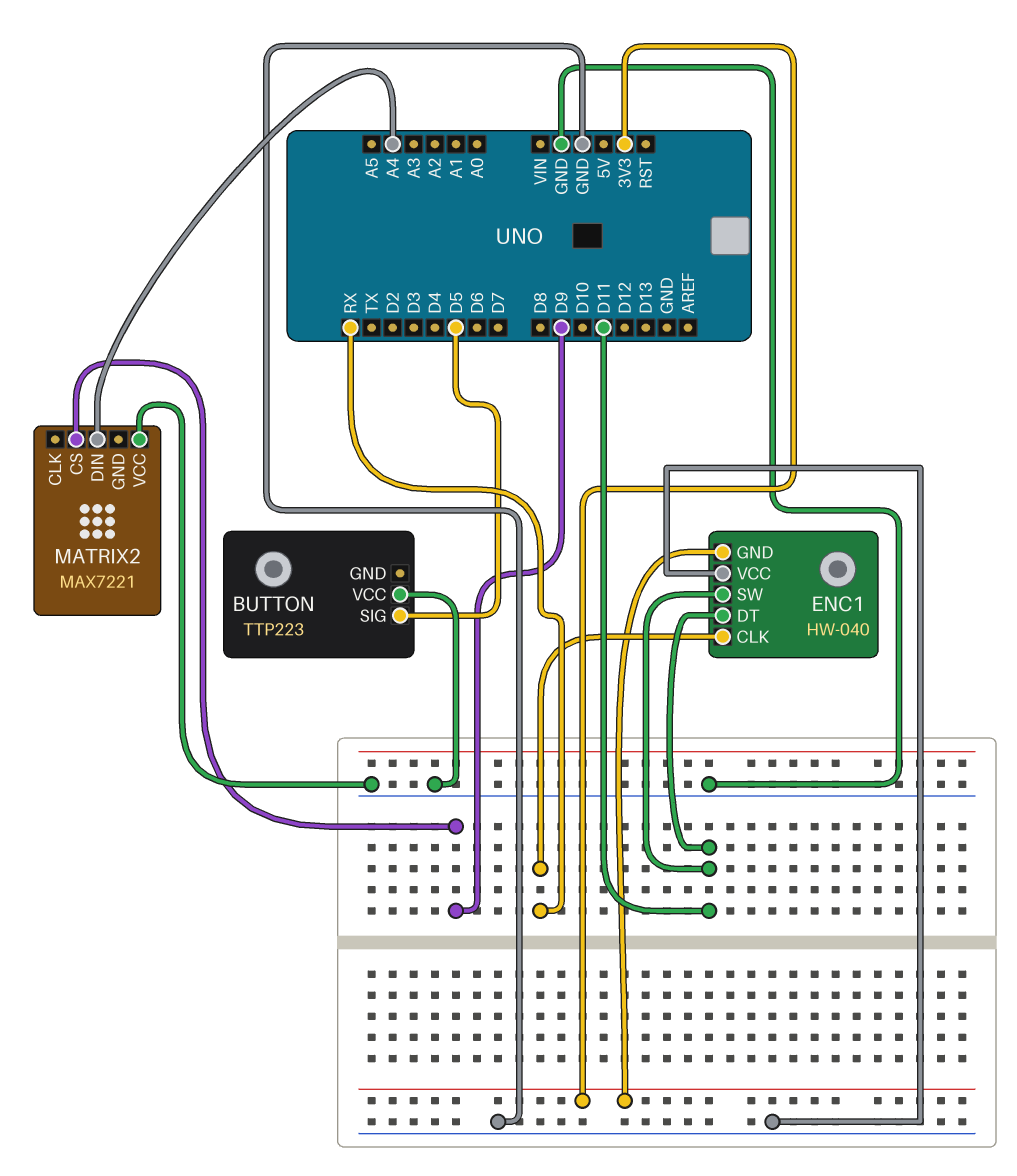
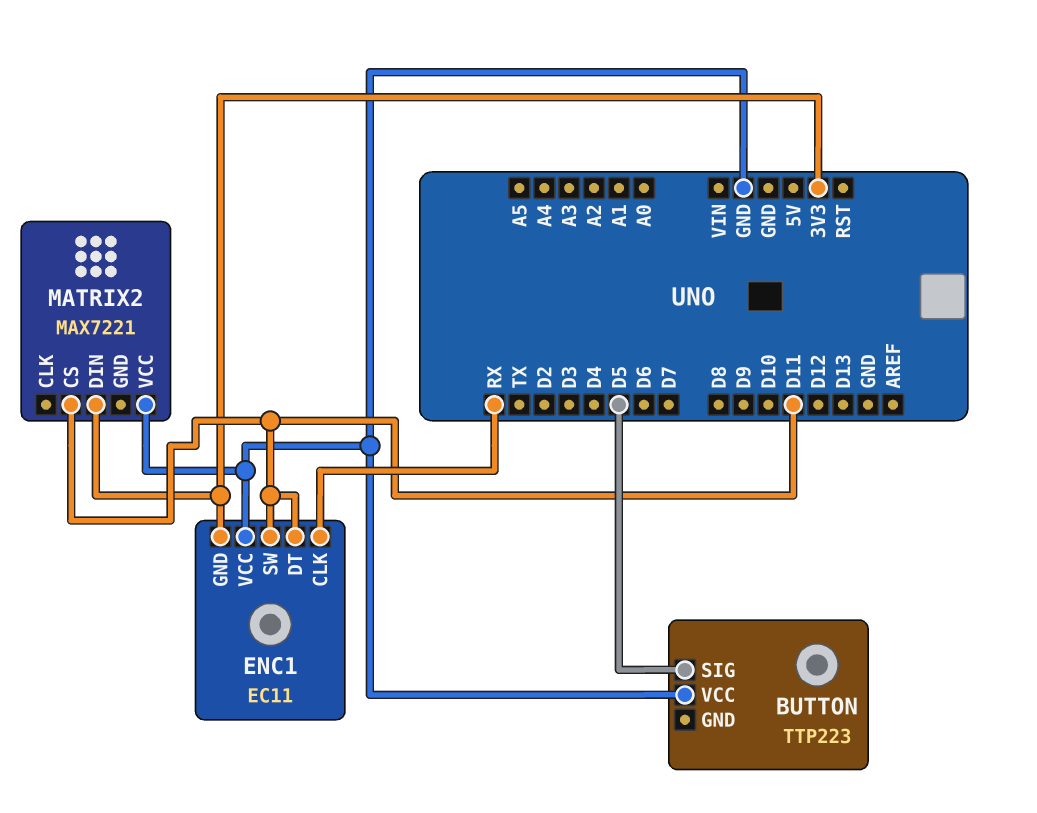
ENC1: HW-040 -> EC11
MATRIX2 pin CS: D9 -> D11
MATRIX2 pin DIN: A4 -> 3V3

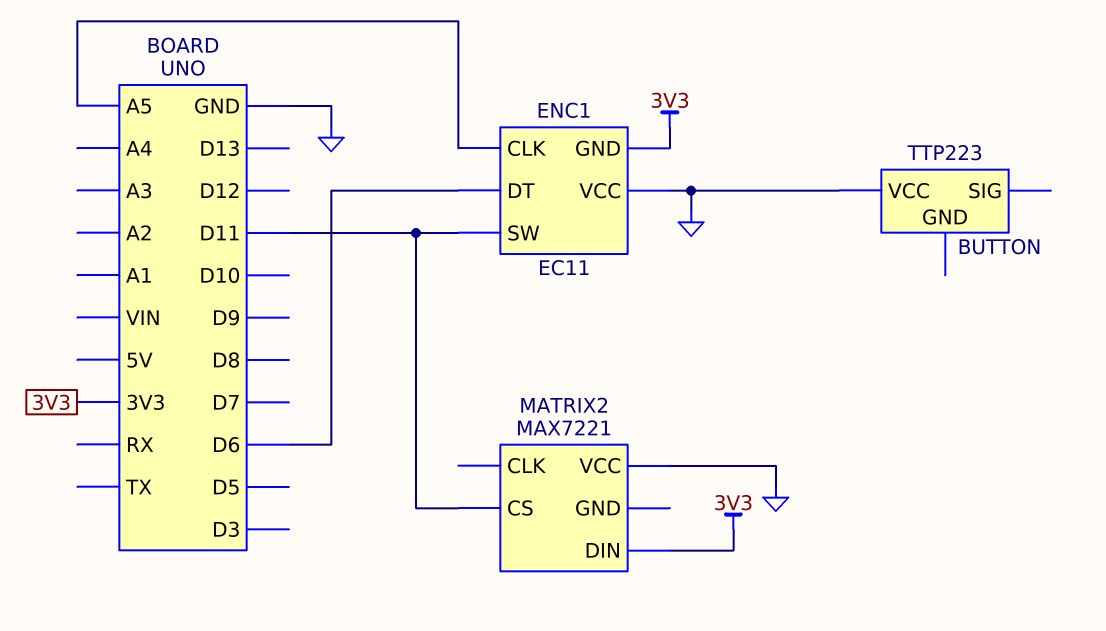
BUTTON pin SIG: D5 -> none
ENC1 pin CLK: RX -> A5
ENC1 pin DT: D11 -> D6

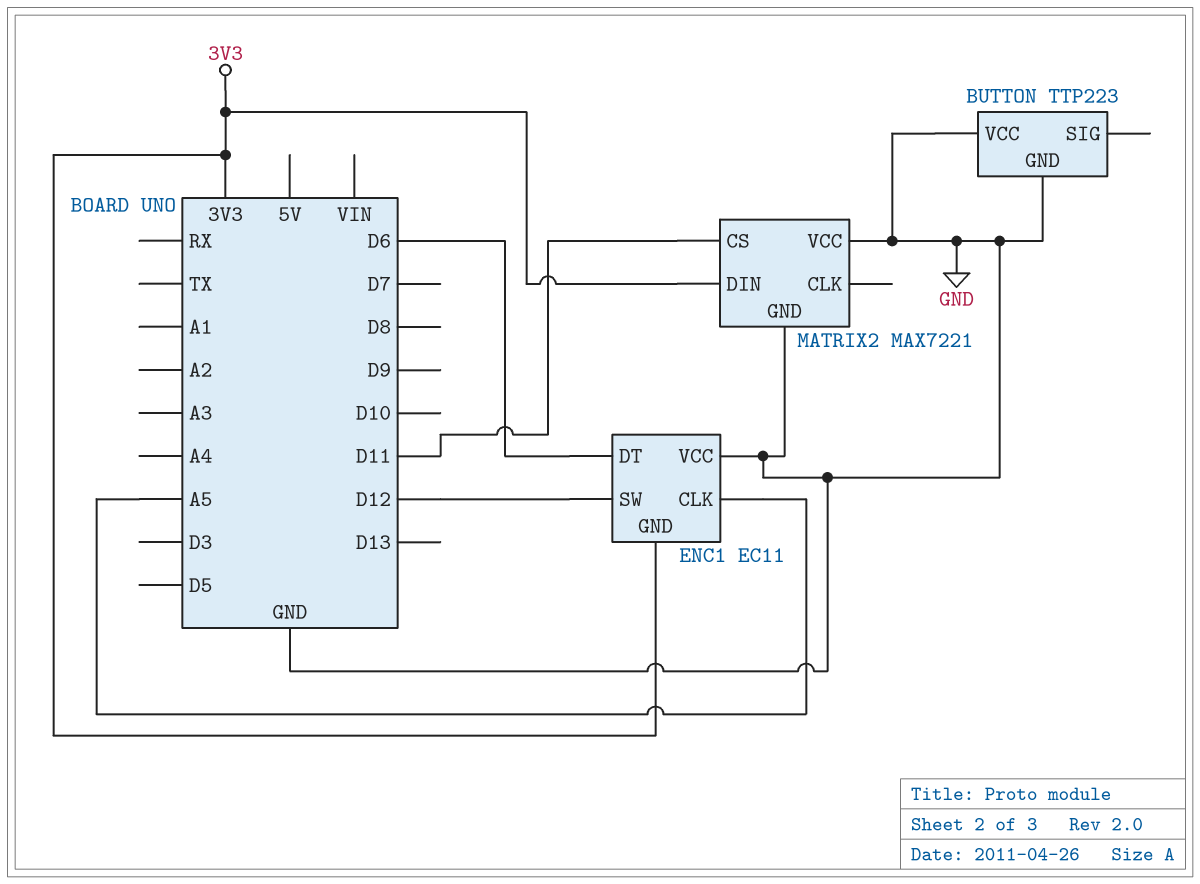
BUTTON pin GND: none -> GND
ENC1 pin SW: D11 -> D12
MATRIX2 pin GND: none -> GND

